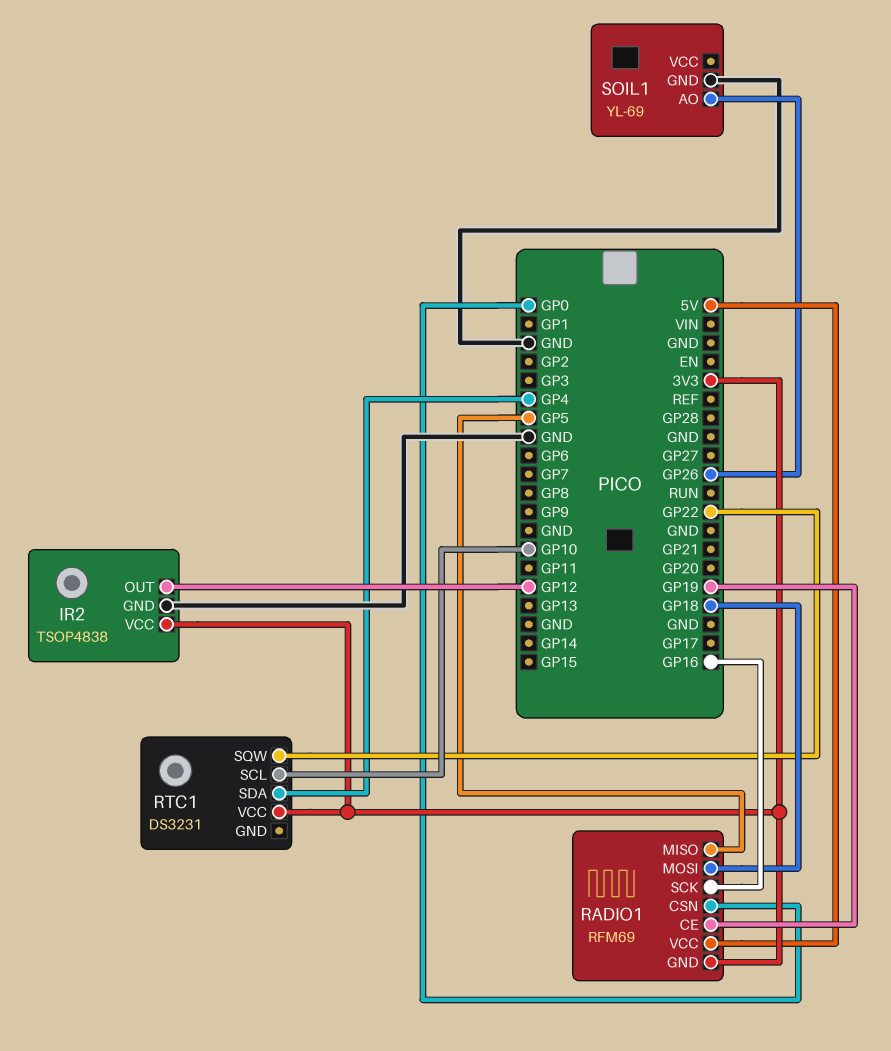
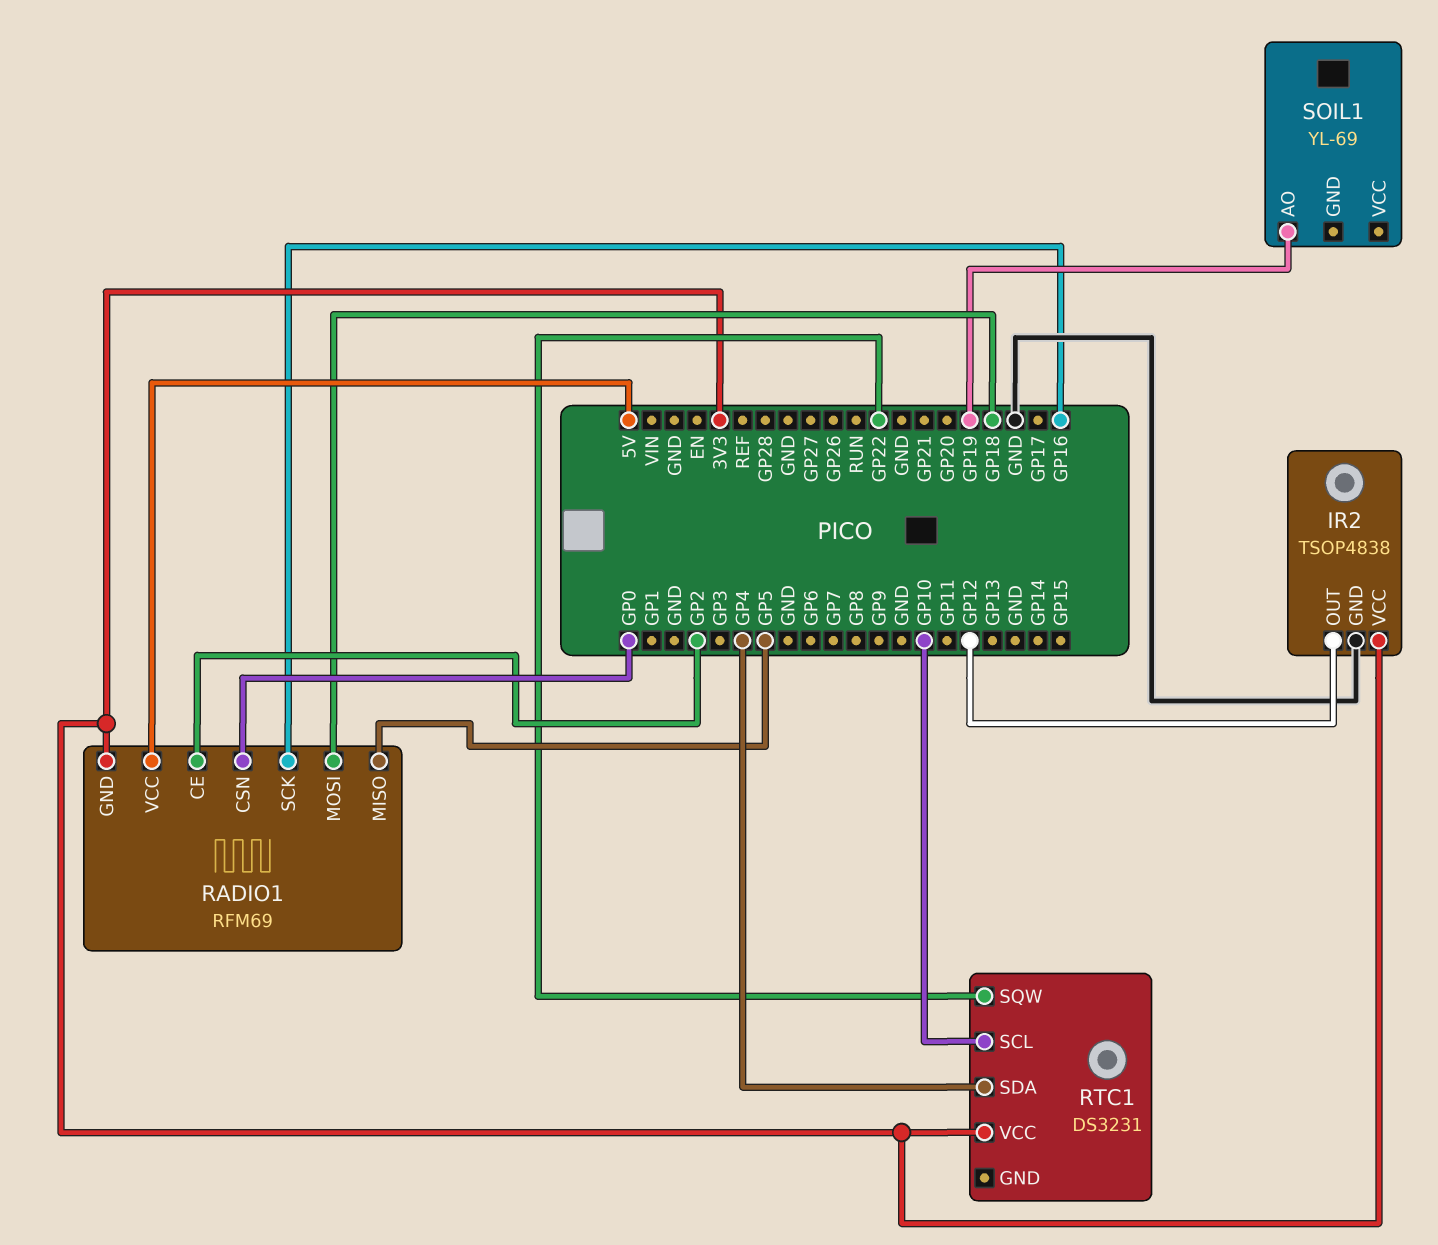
RADIO1 pin CE: GP19 -> GP2
SOIL1 pin AO: GP26 -> GP19
SOIL1 pin GND: GND -> none

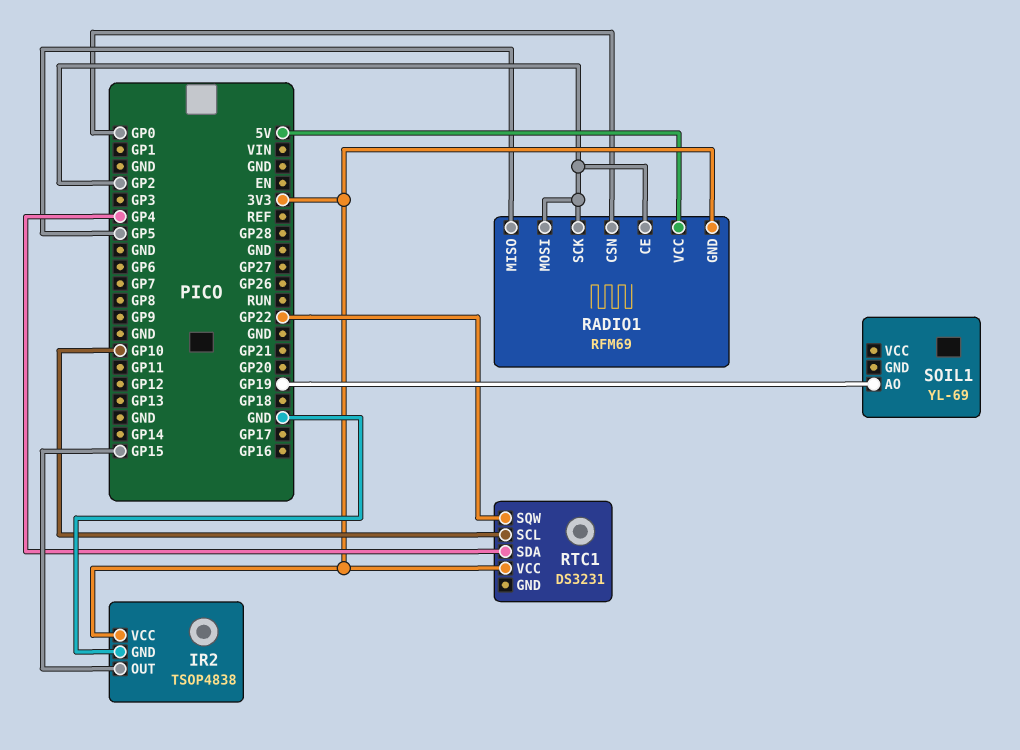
IR2 pin OUT: GP12 -> GP15
RADIO1 pin MOSI: GP18 -> GP2
RADIO1 pin SCK: GP16 -> GP2

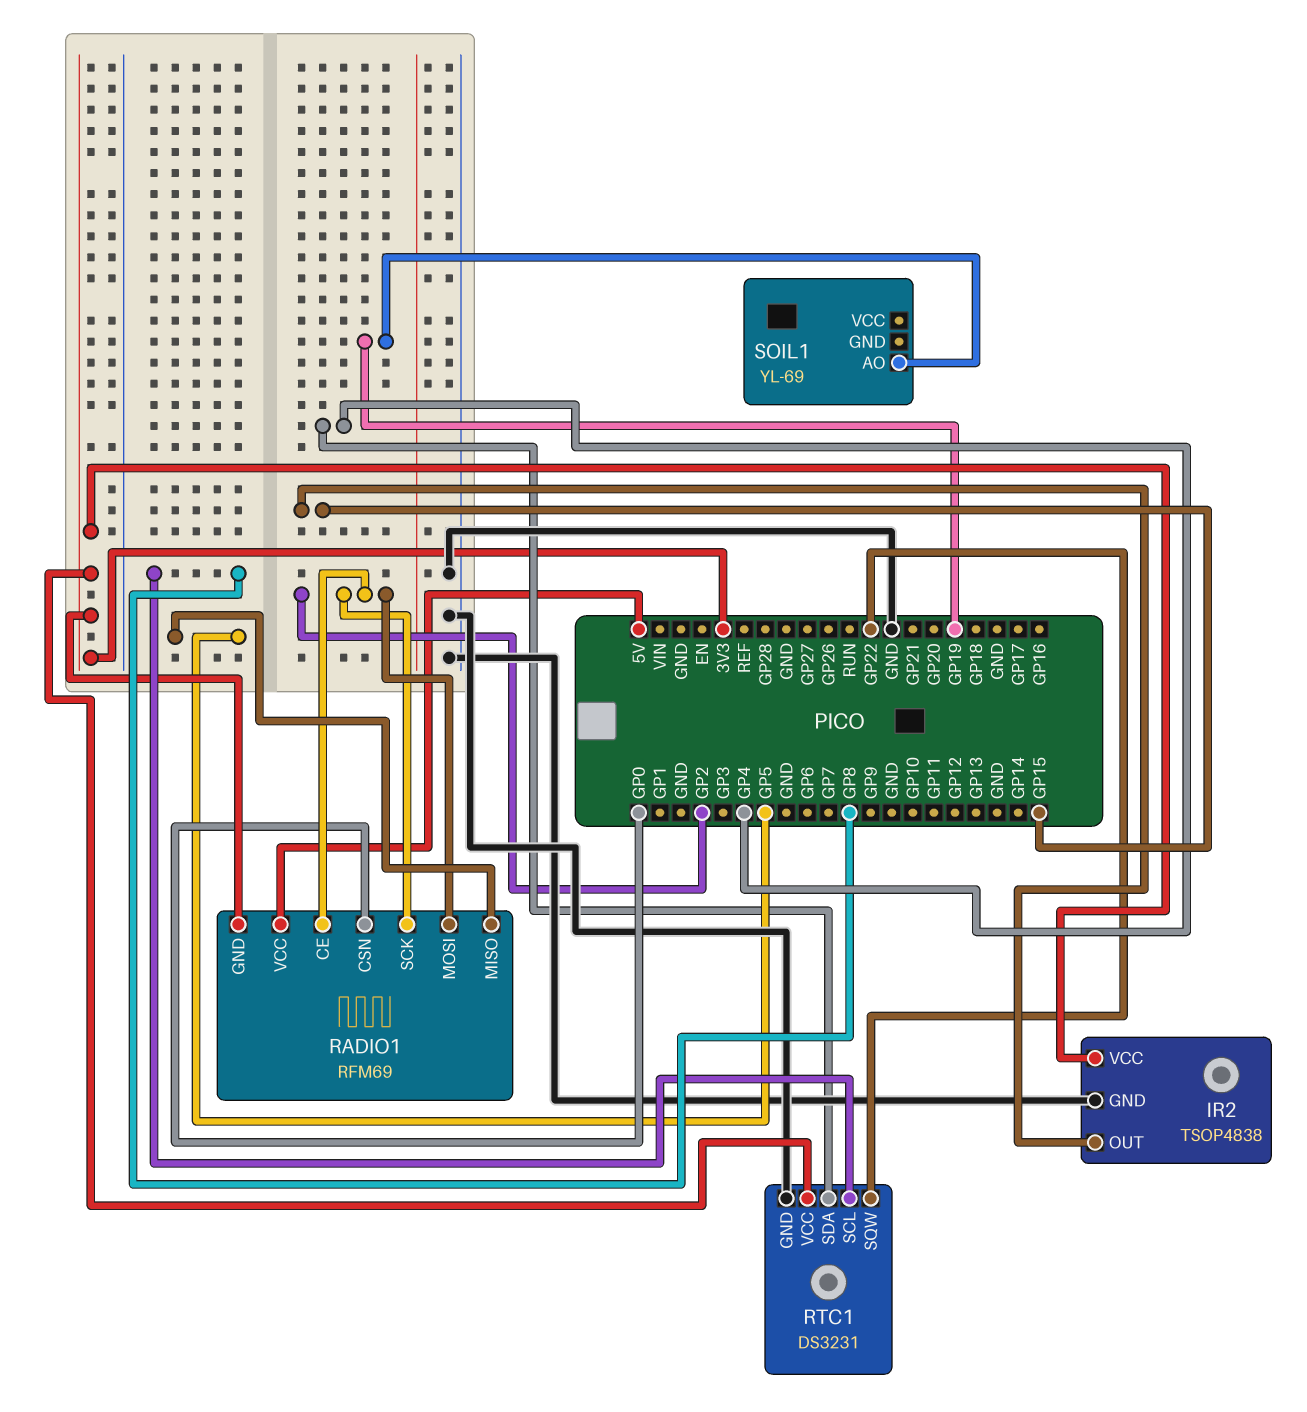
RTC1 pin GND: none -> GND
RTC1 pin SCL: GP10 -> GP8

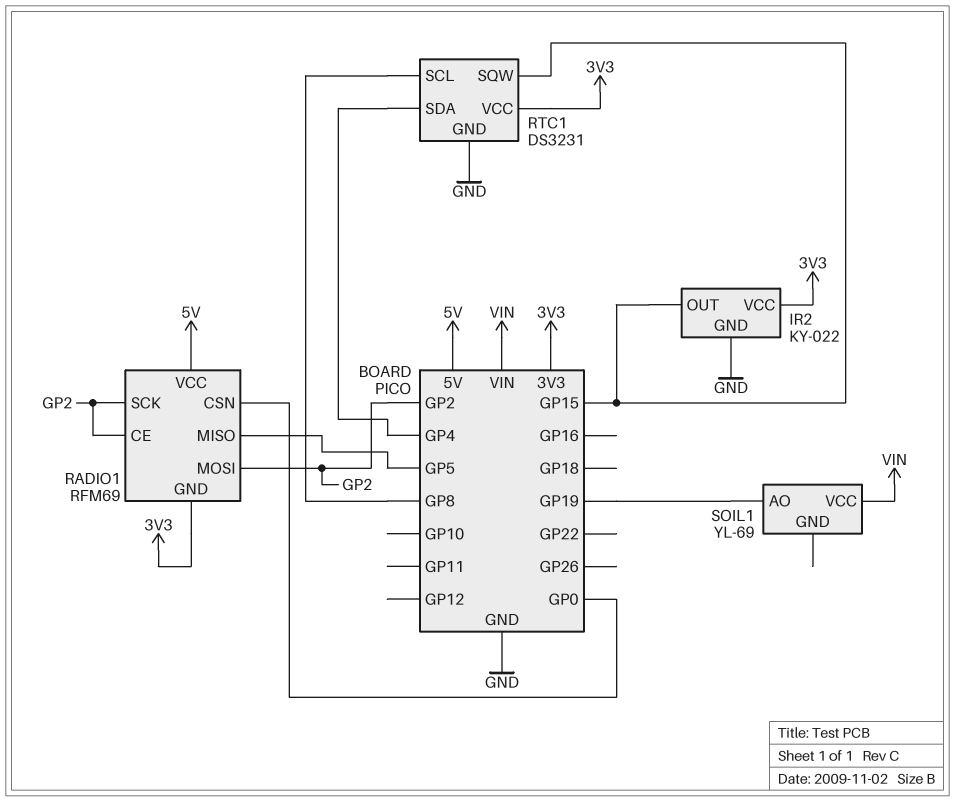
IR2: TSOP4838 -> KY-022
RTC1 pin SQW: GP22 -> GP15
SOIL1 pin VCC: none -> VIN

